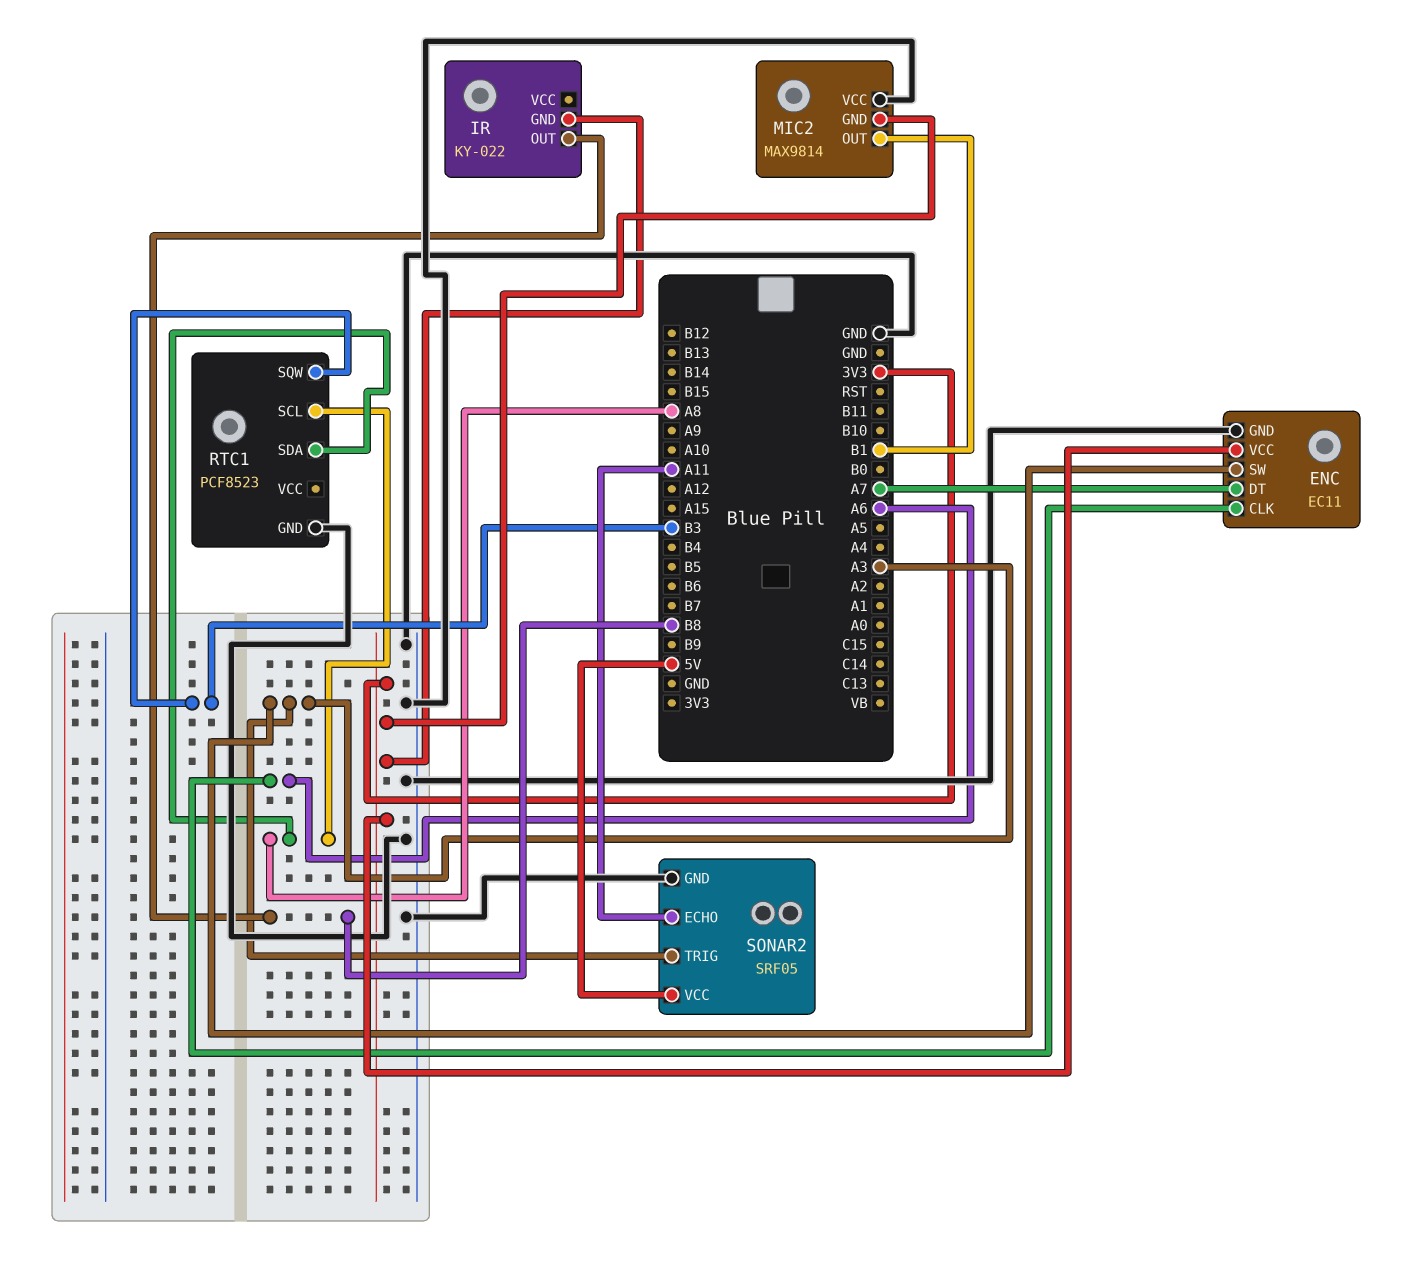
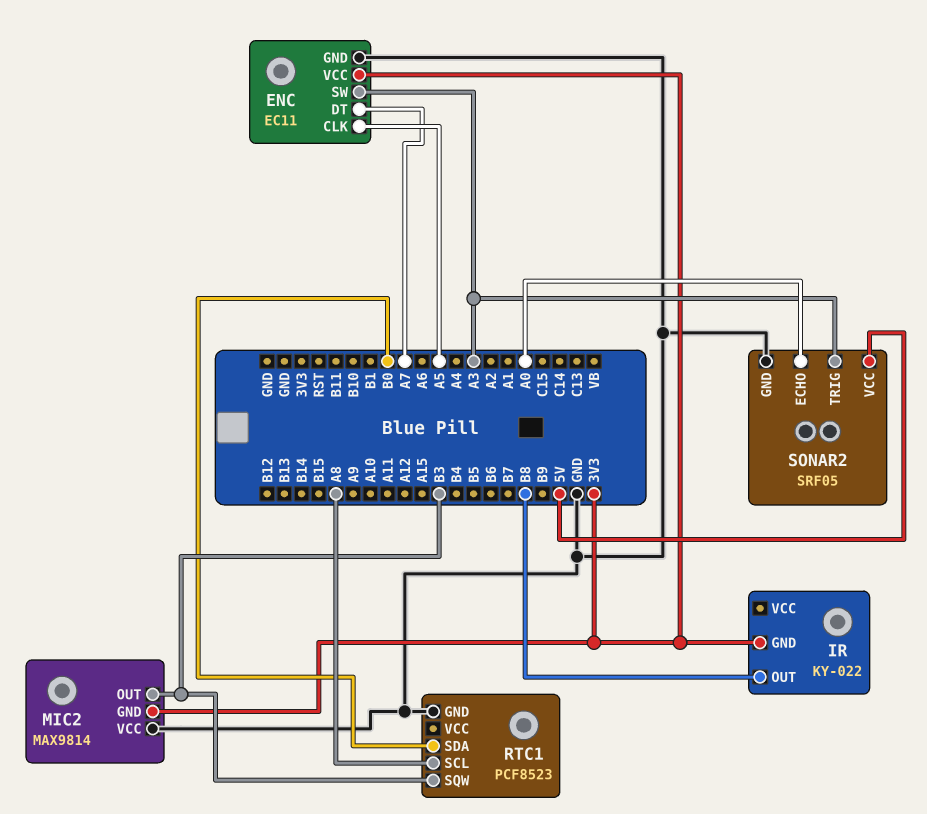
ENC pin CLK: A6 -> A5
MIC2 pin OUT: B1 -> B3
RTC1 pin SDA: A8 -> B0
SONAR2 pin ECHO: A11 -> A0

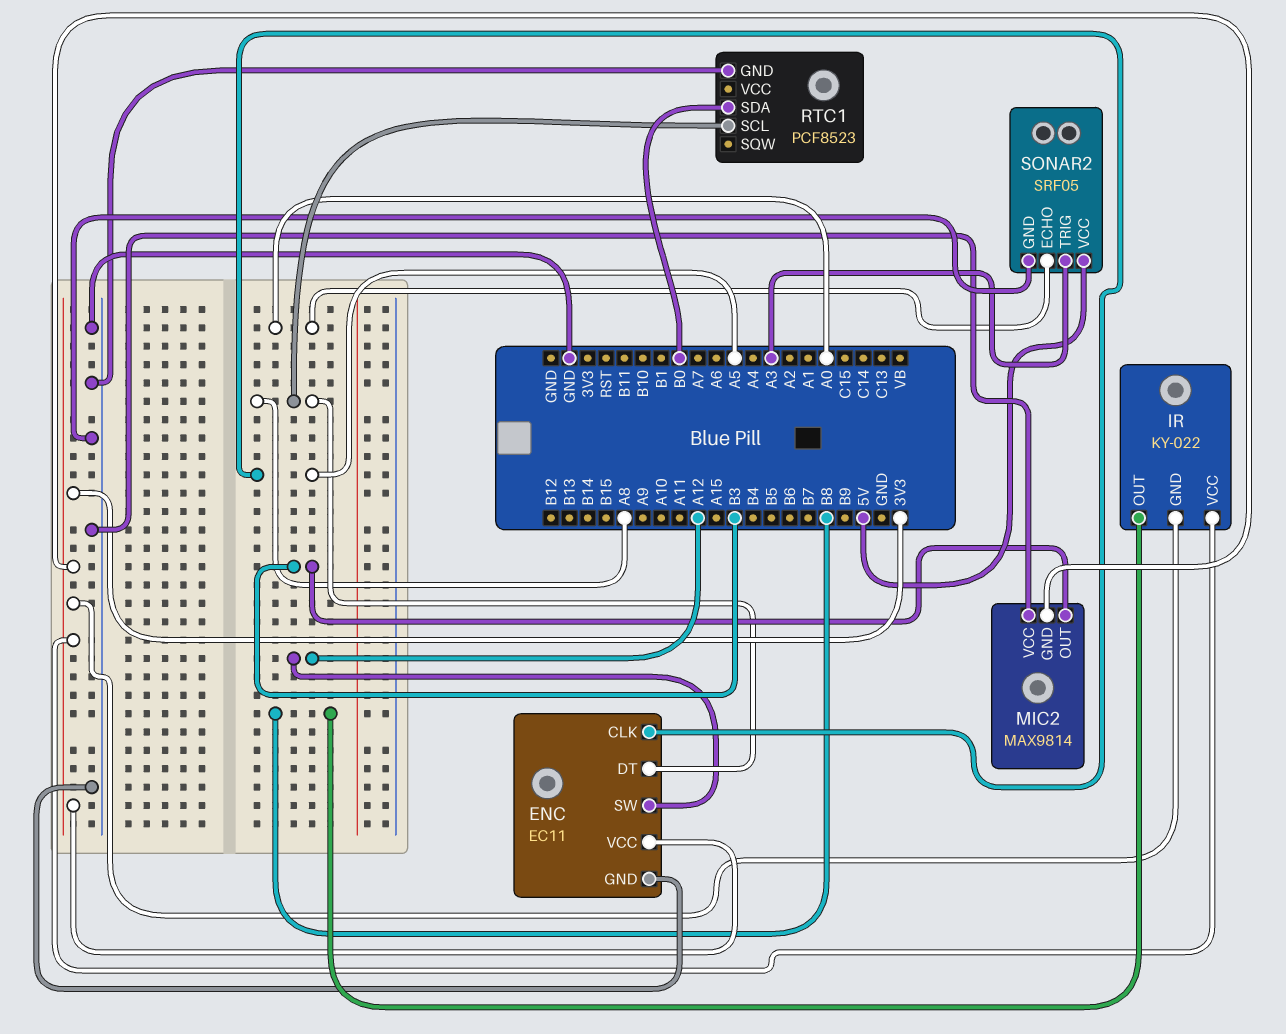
ENC pin DT: A7 -> A8
ENC pin SW: A3 -> A12
IR pin VCC: none -> 3V3
RTC1 pin SQW: B3 -> none

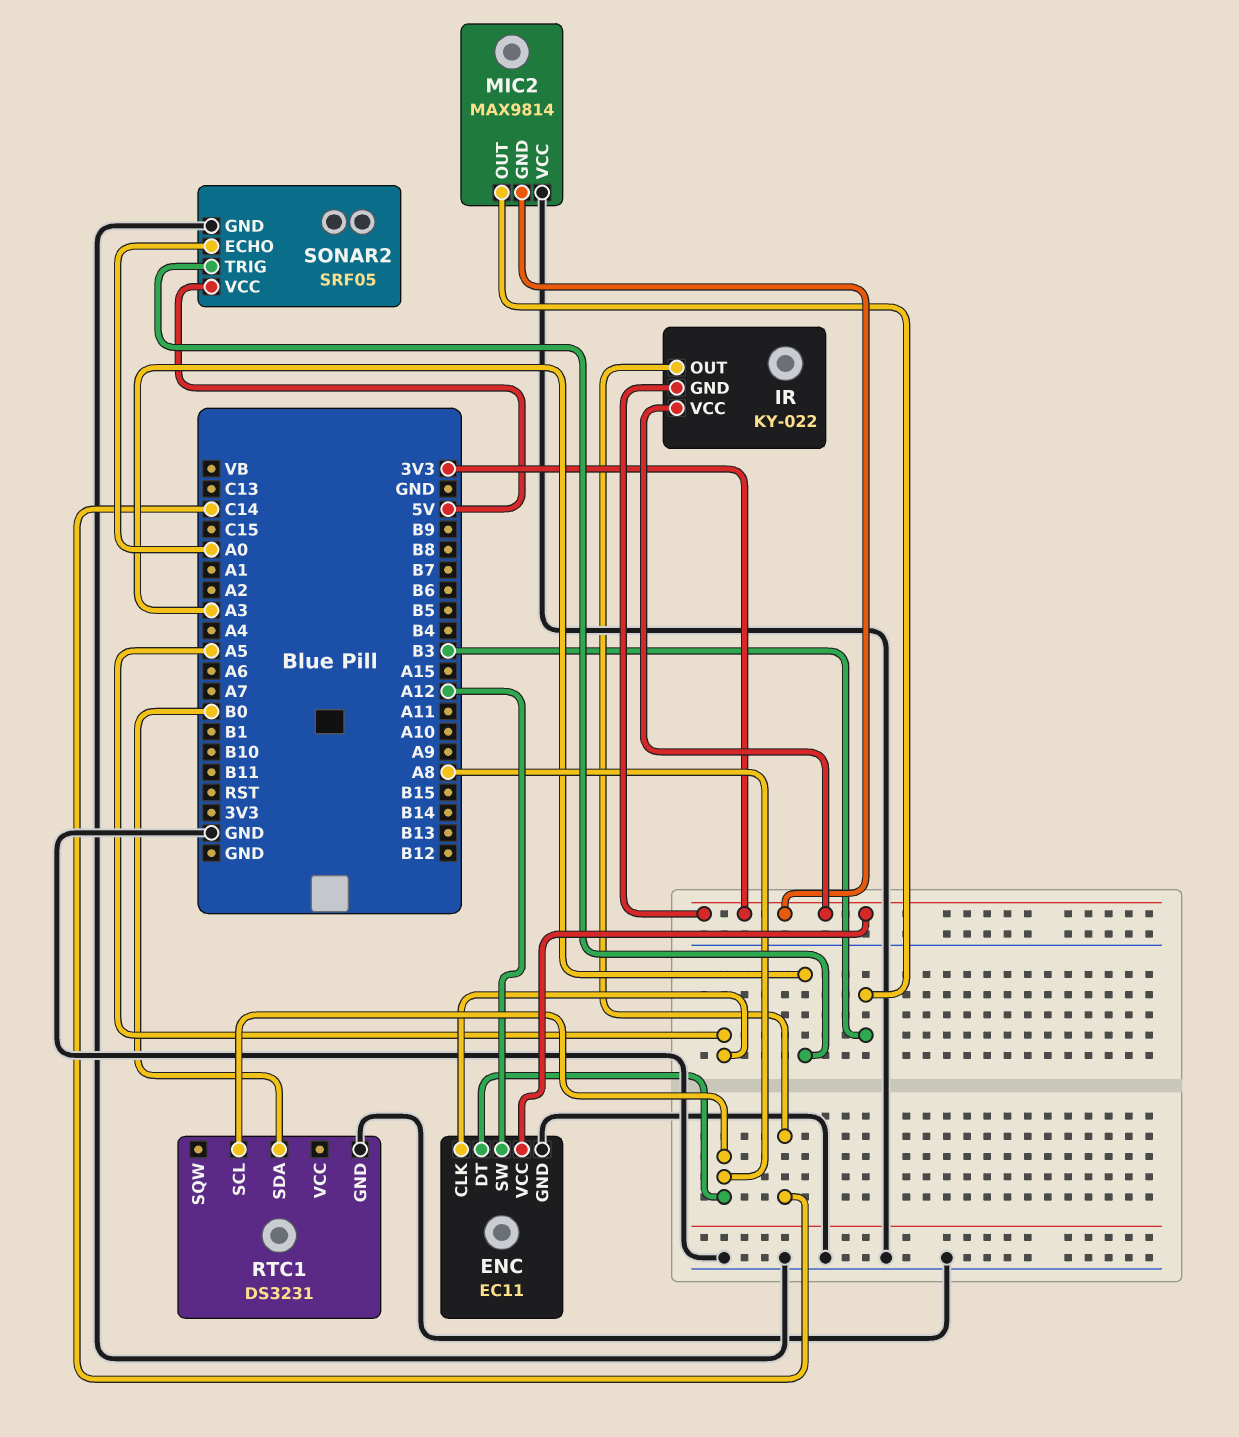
IR pin OUT: B8 -> C14
RTC1: PCF8523 -> DS3231

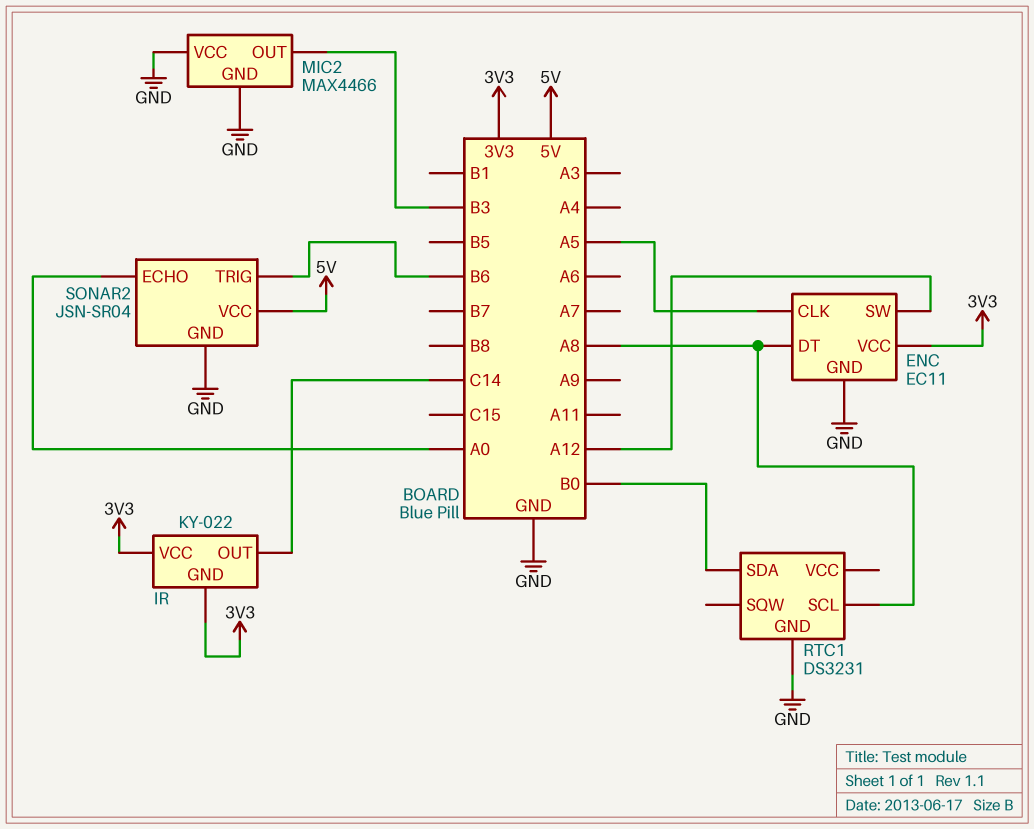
MIC2: MAX9814 -> MAX4466
MIC2 pin GND: 3V3 -> GND
SONAR2: SRF05 -> JSN-SR04
SONAR2 pin TRIG: A3 -> B6

